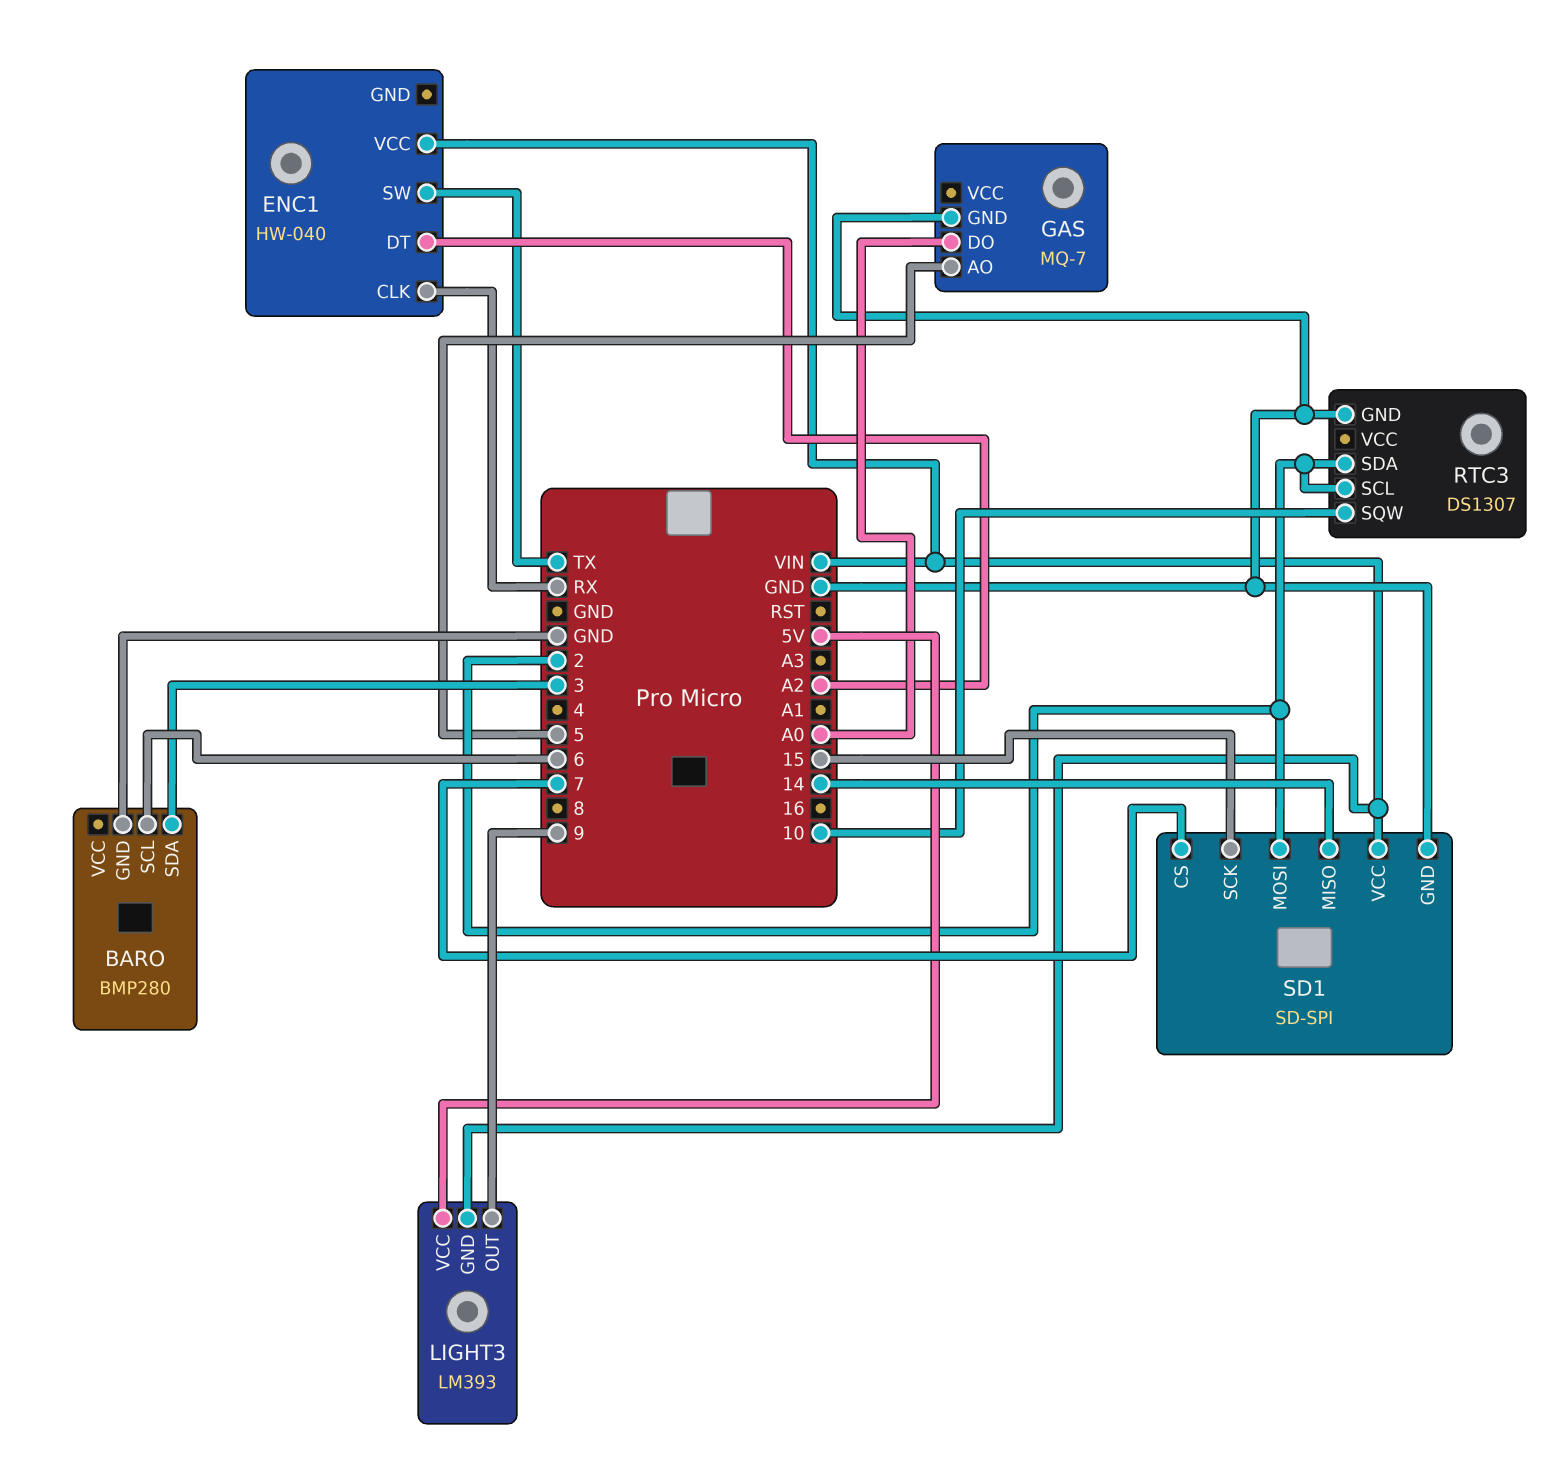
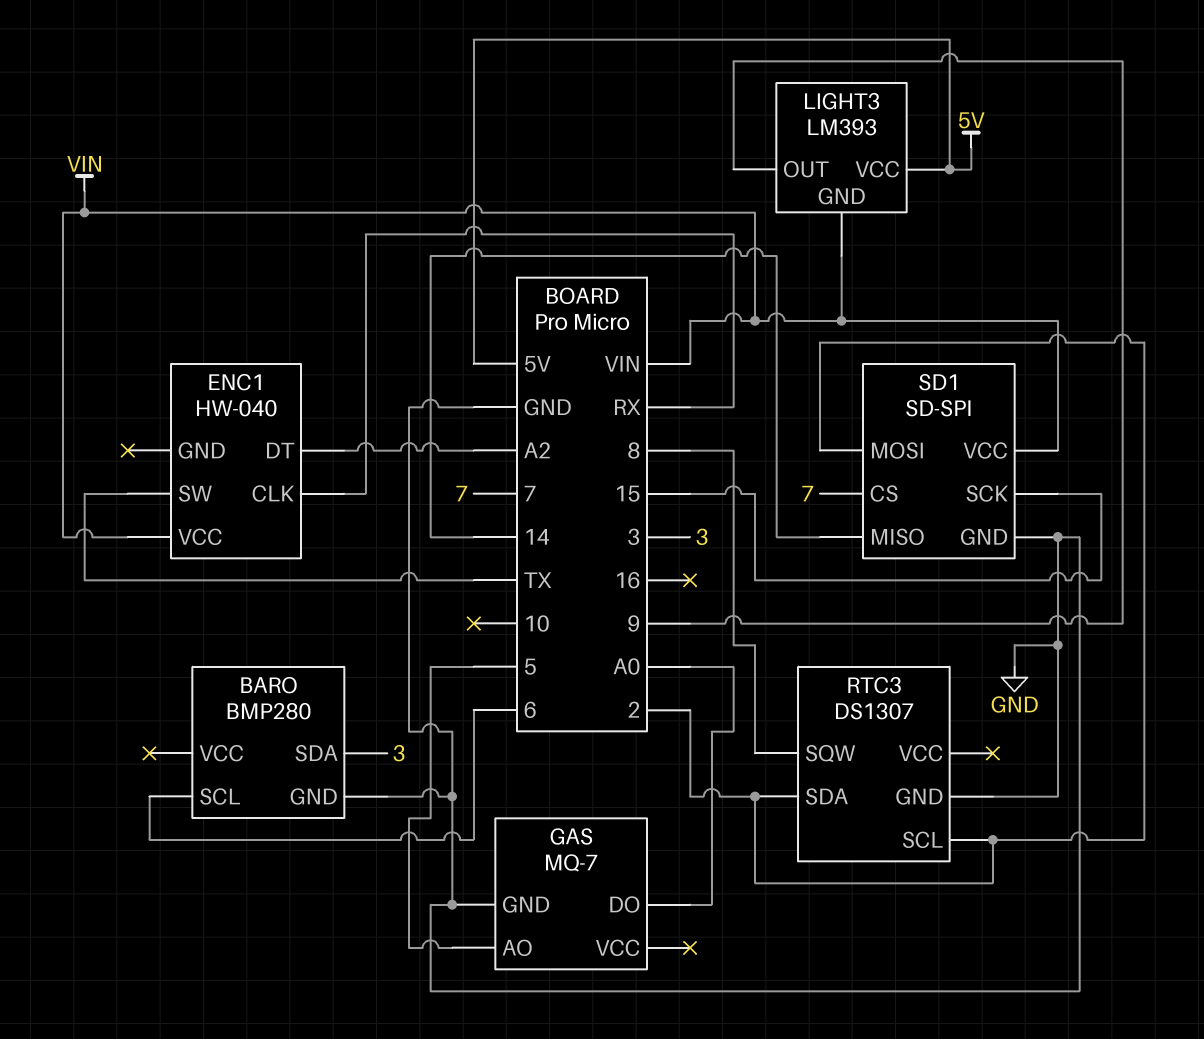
RTC3 pin SQW: 10 -> 8

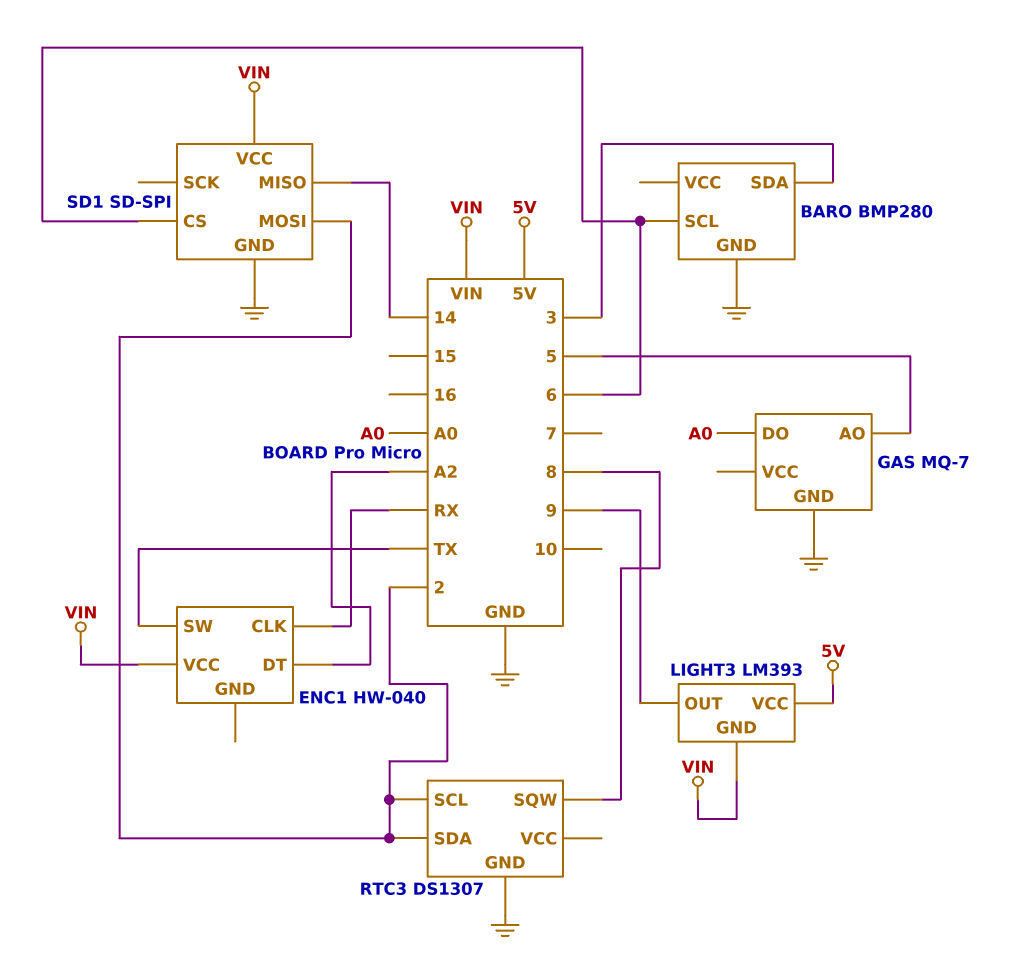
SD1 pin CS: 7 -> 6
SD1 pin SCK: 15 -> none

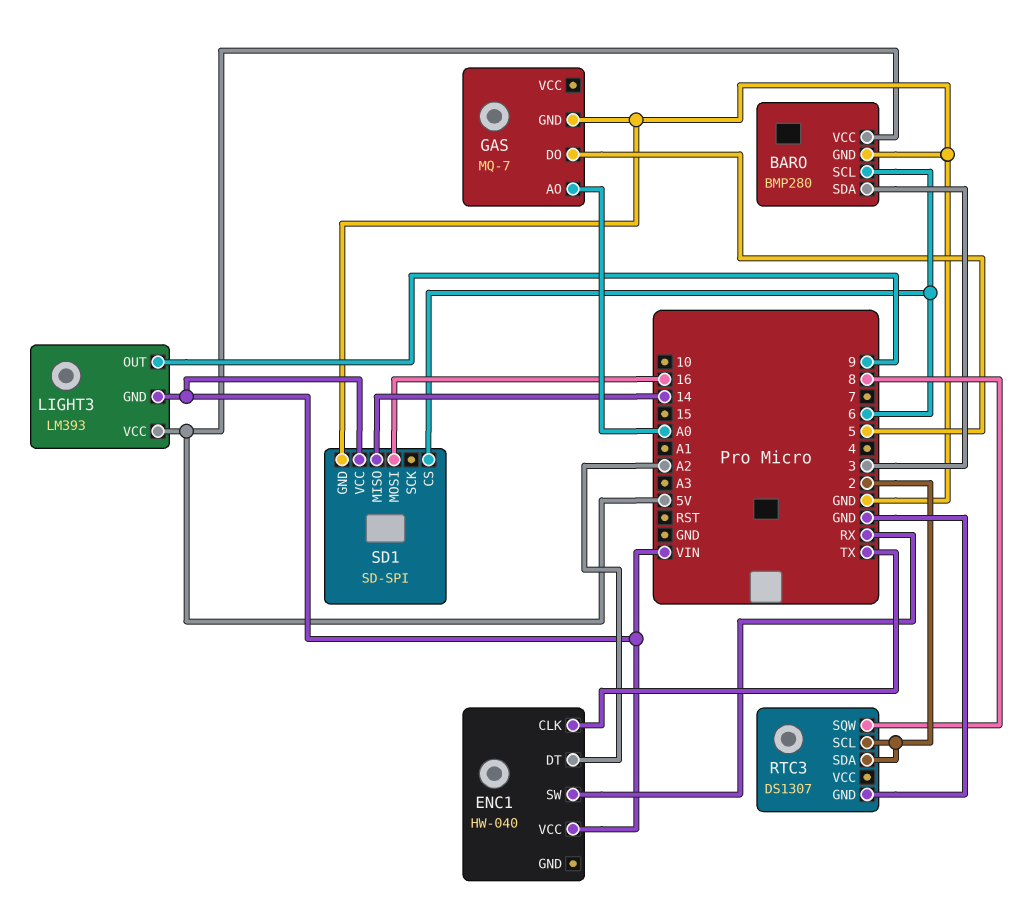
BARO pin VCC: none -> 5V
ENC1 pin CLK: RX -> TX
ENC1 pin SW: TX -> RX
GAS pin AO: 5 -> A0
GAS pin DO: A0 -> 5
SD1 pin MOSI: 2 -> 16

